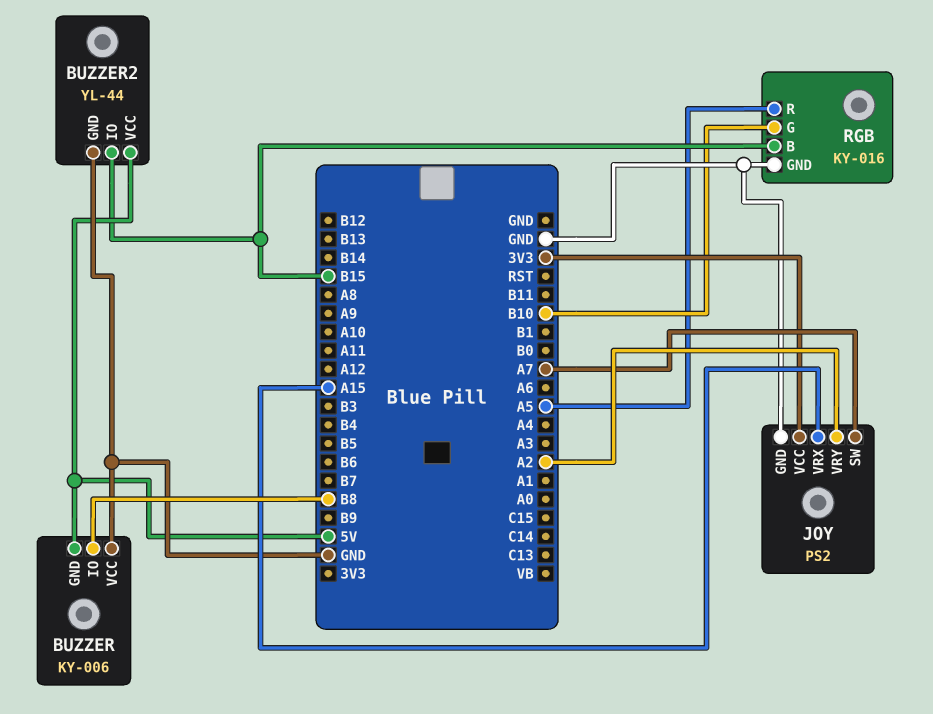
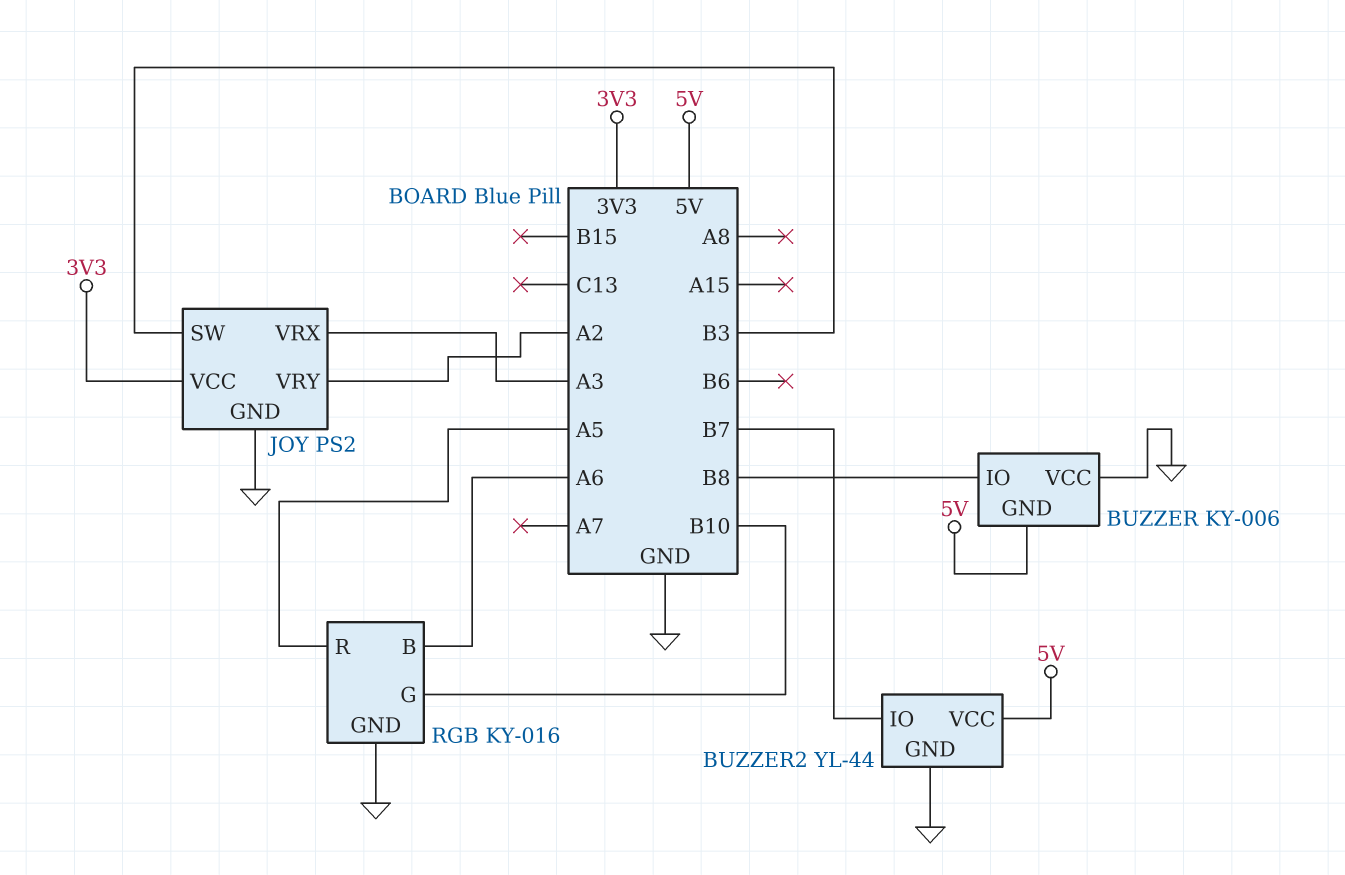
BUZZER2 pin IO: B15 -> B7
JOY pin SW: A7 -> B3
JOY pin VRX: A15 -> A3
RGB pin B: B15 -> A6

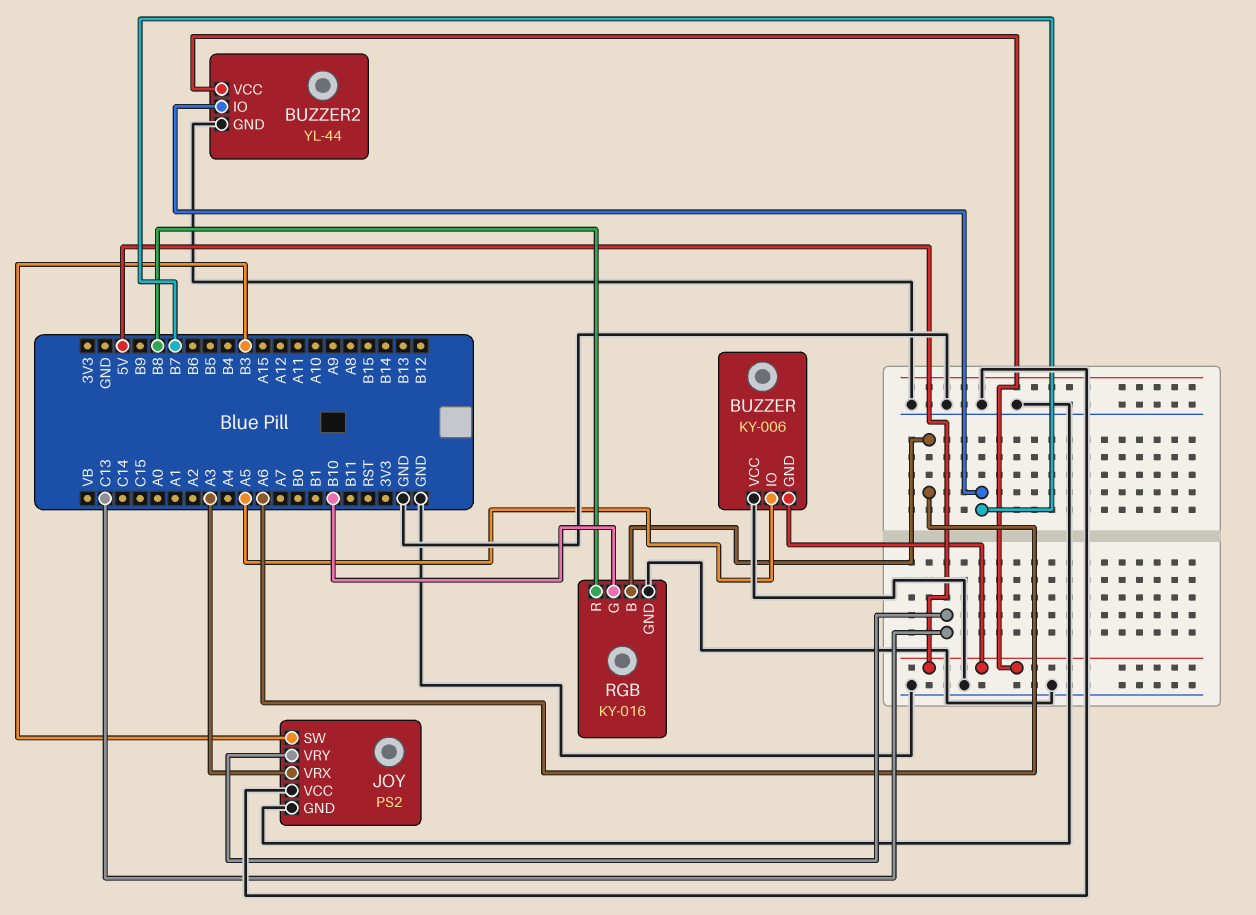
BUZZER pin IO: B8 -> A5
JOY pin VCC: 3V3 -> GND
JOY pin VRY: A2 -> C13
RGB pin R: A5 -> B8

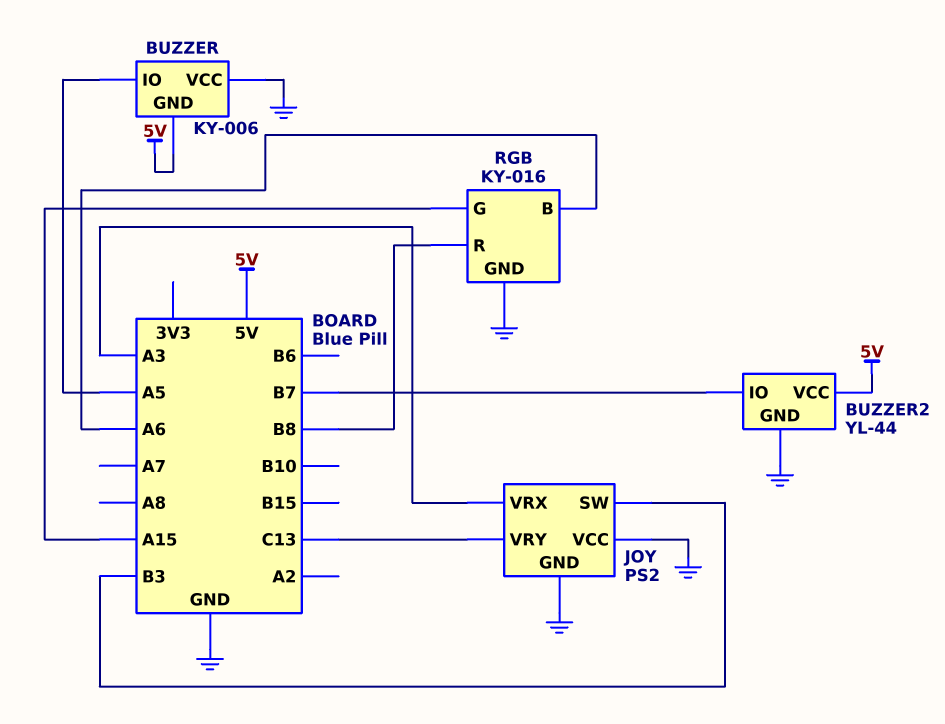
RGB pin G: B10 -> A15

